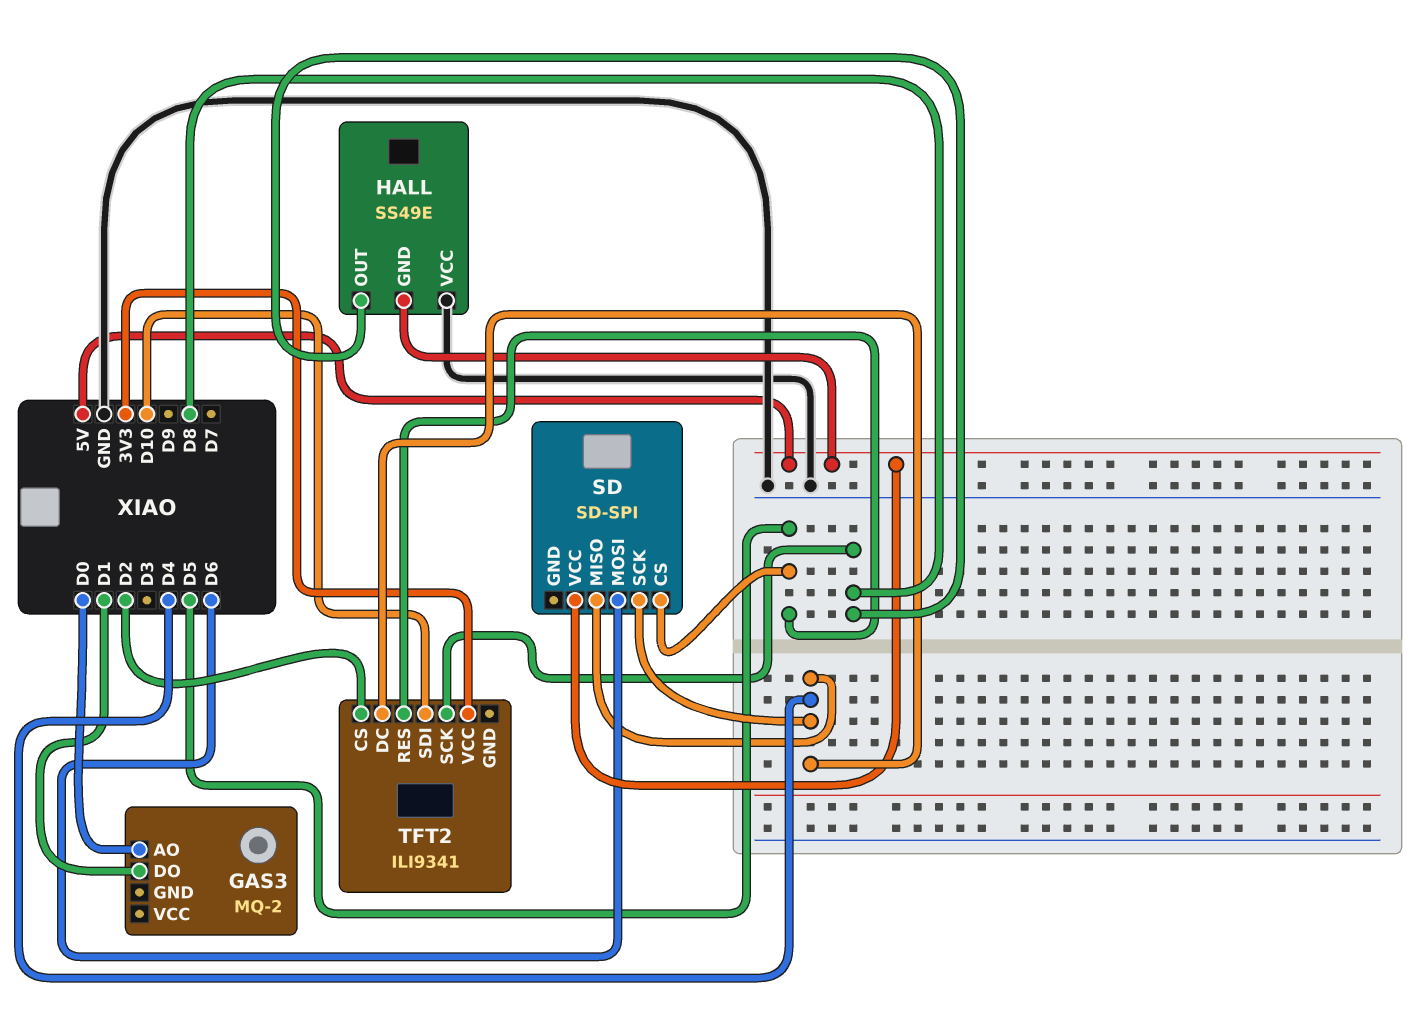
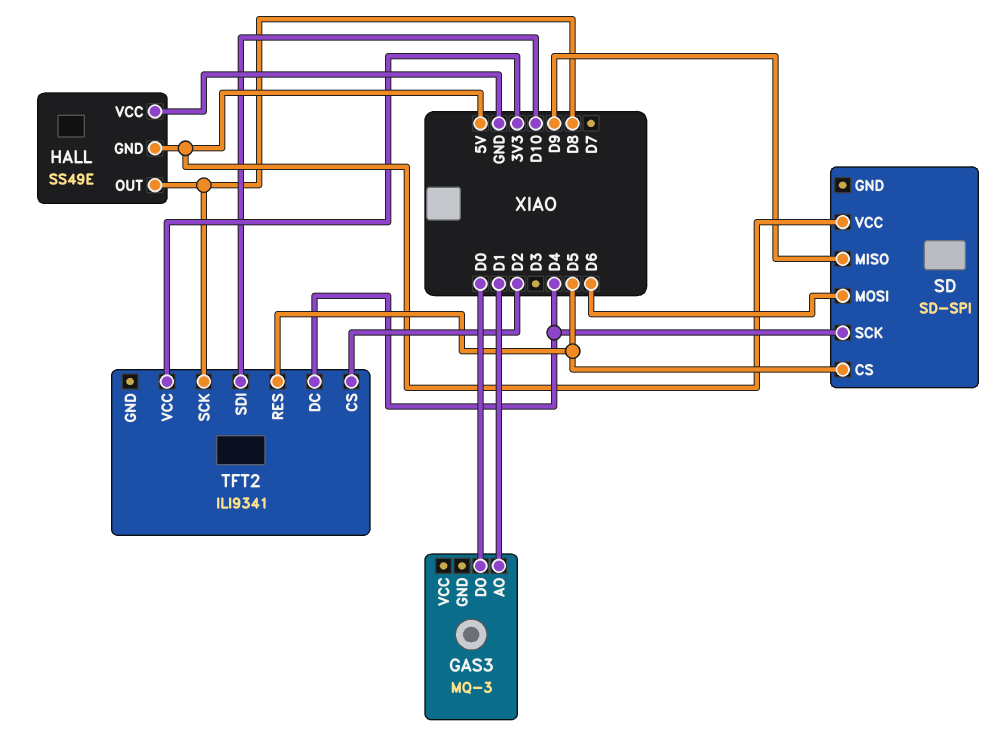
GAS3: MQ-2 -> MQ-3
GAS3 pin AO: D0 -> D1
GAS3 pin DO: D1 -> D0
SD pin MISO: D4 -> D9

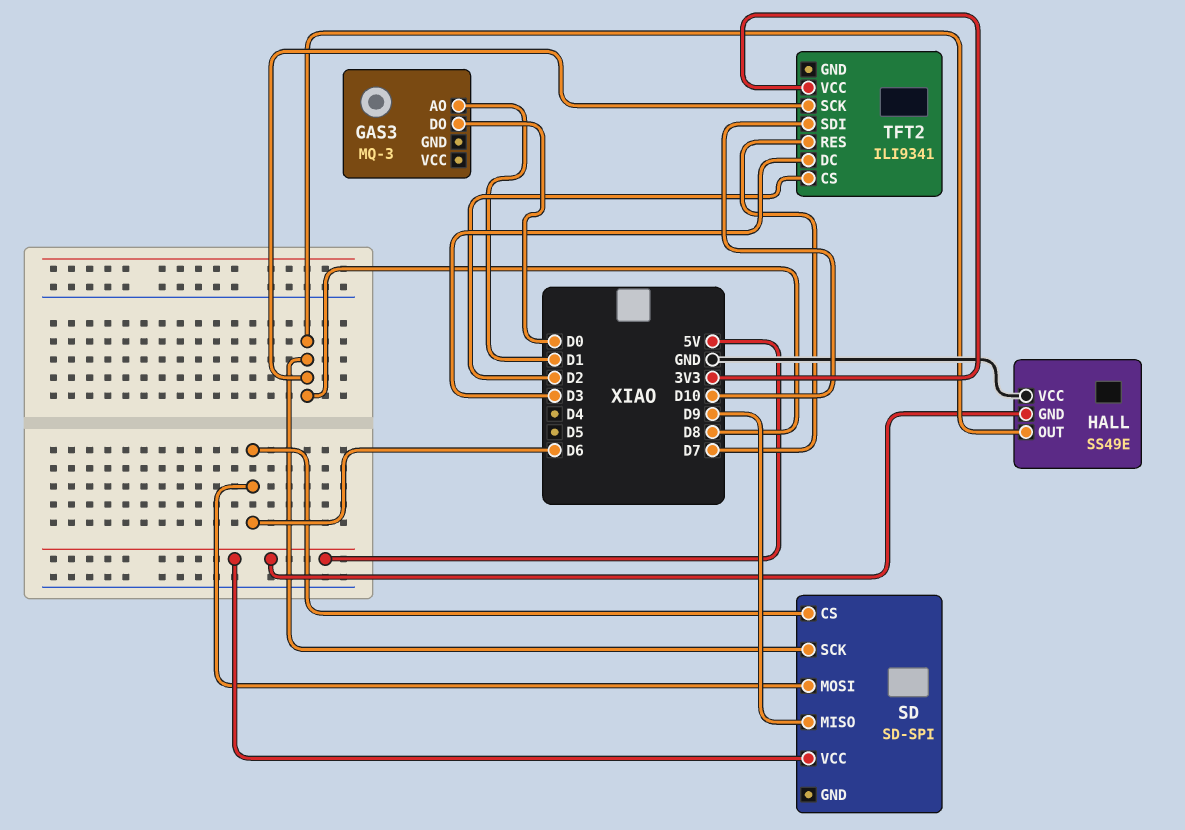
SD pin CS: D5 -> D6
SD pin SCK: D4 -> D8
TFT2 pin DC: D4 -> D3
TFT2 pin RES: D5 -> D7

